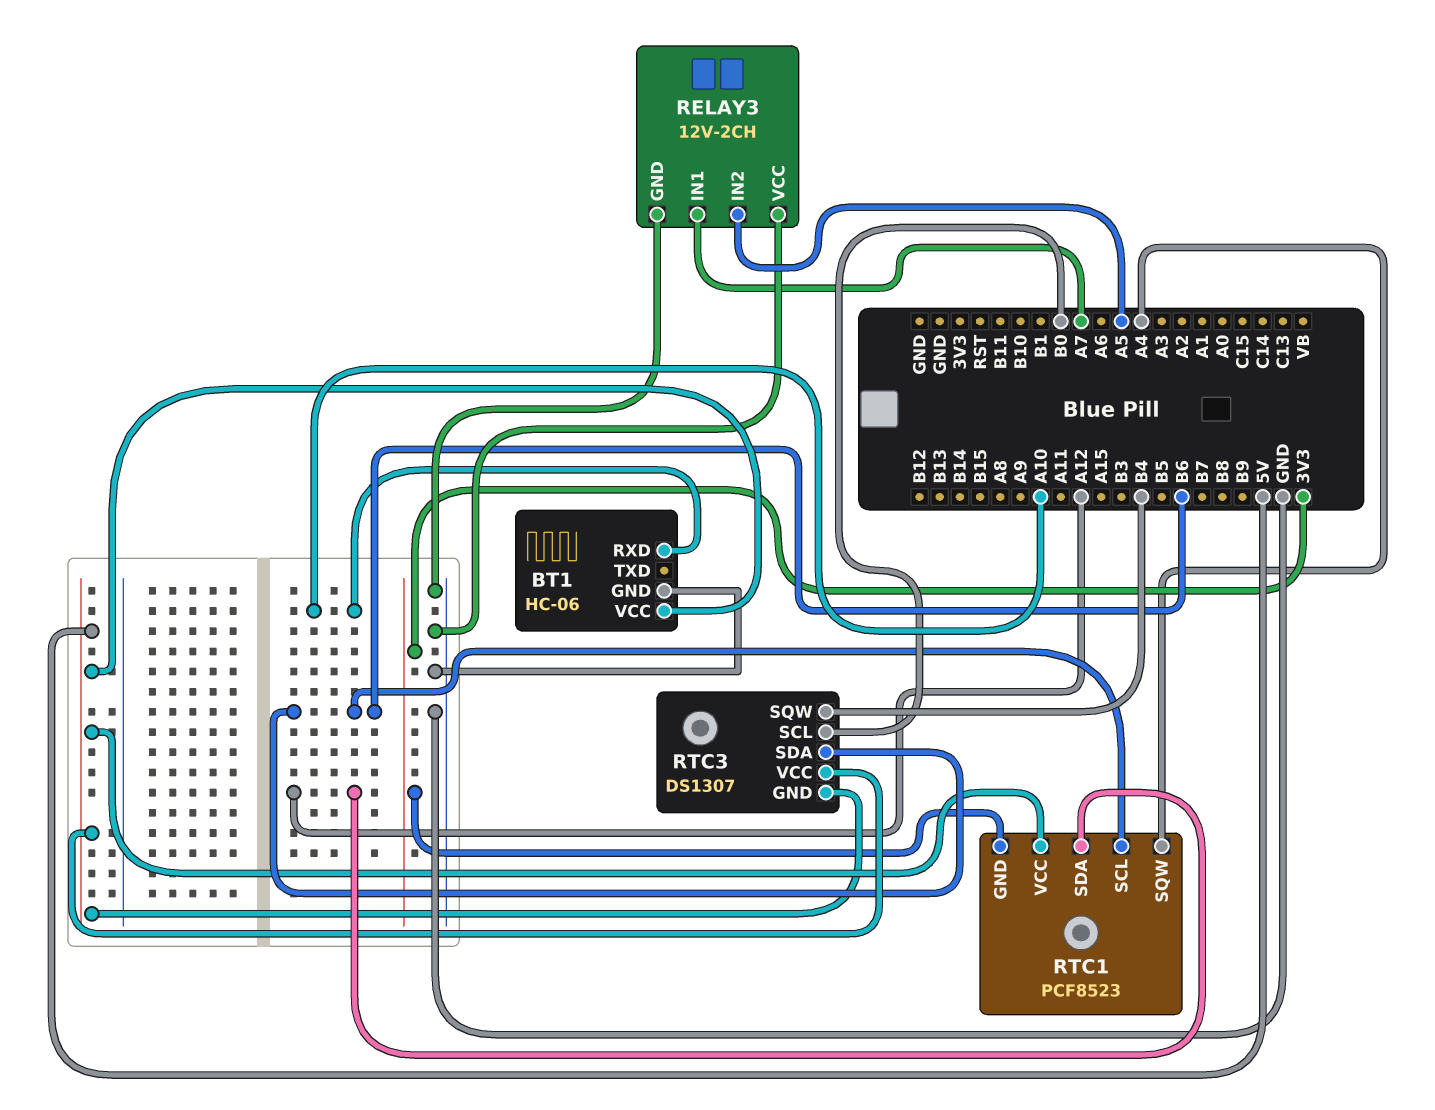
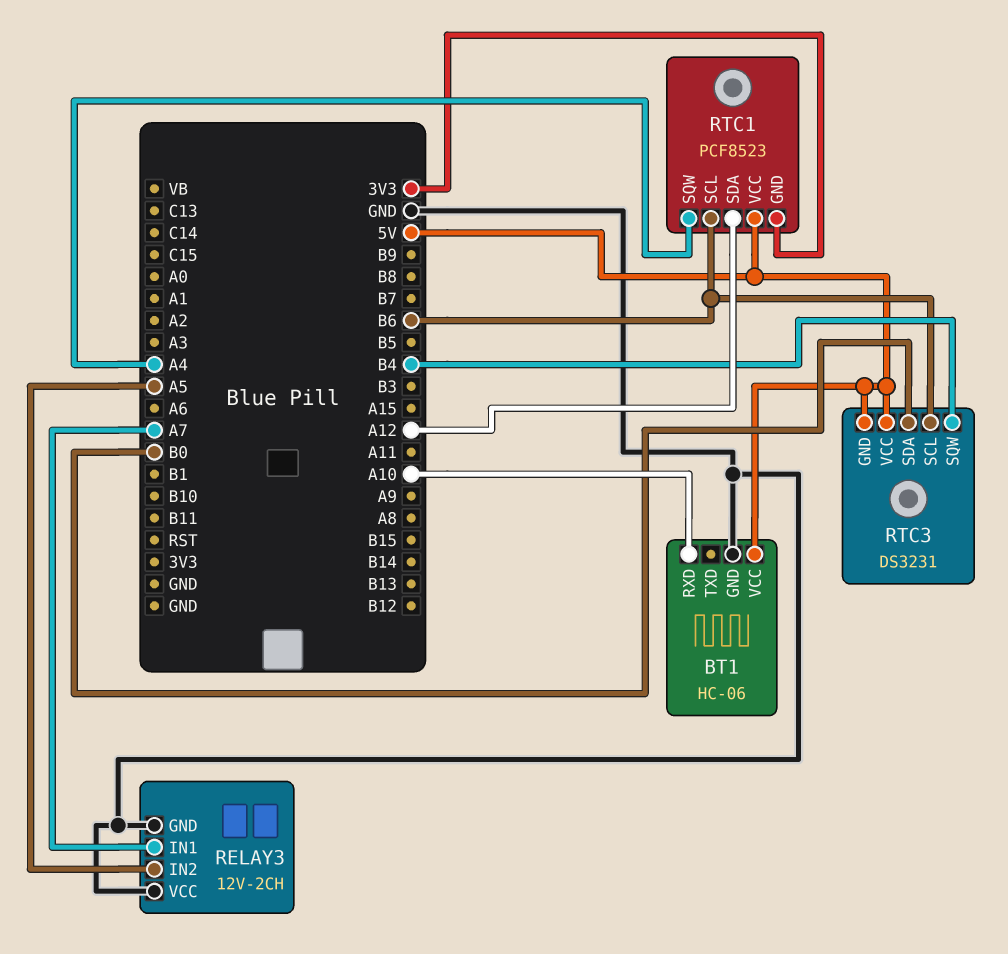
RTC3: DS1307 -> DS3231
RTC3 pin SCL: B0 -> B6
RTC3 pin SDA: B6 -> B0

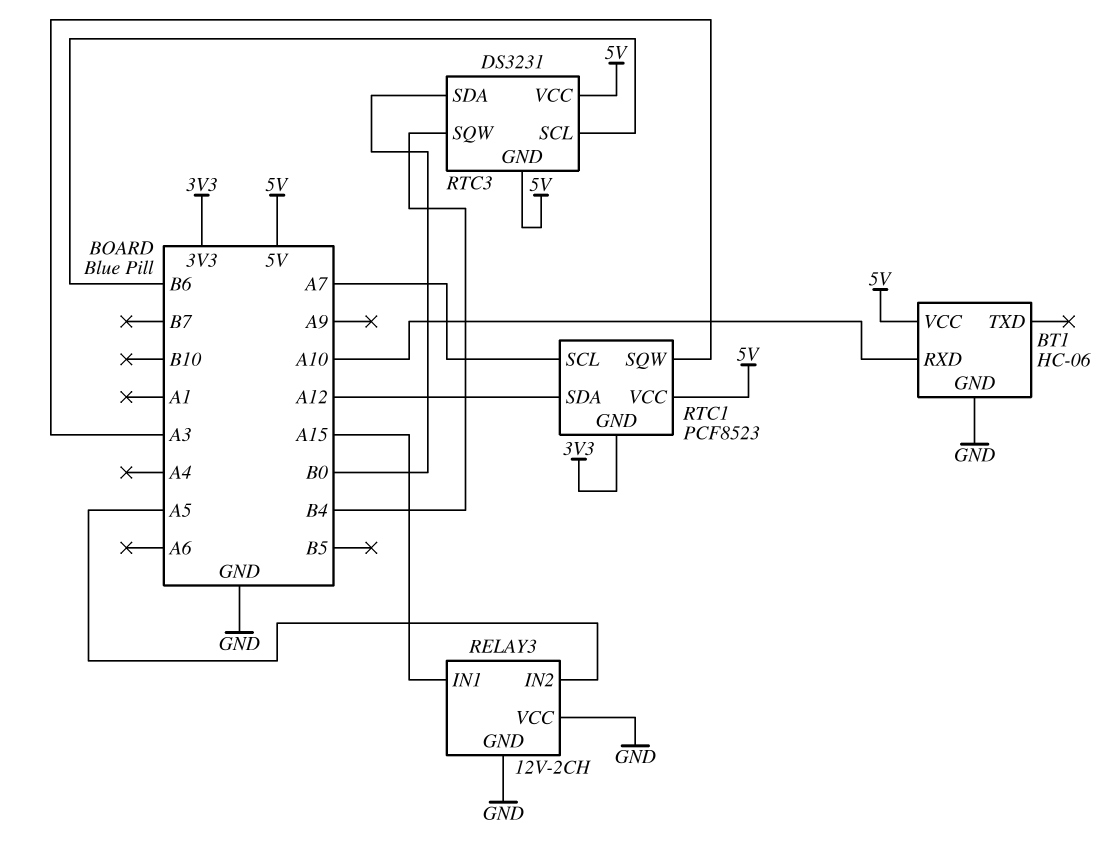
RELAY3 pin IN1: A7 -> A15
RTC1 pin SCL: B6 -> A7
RTC1 pin SQW: A4 -> A3

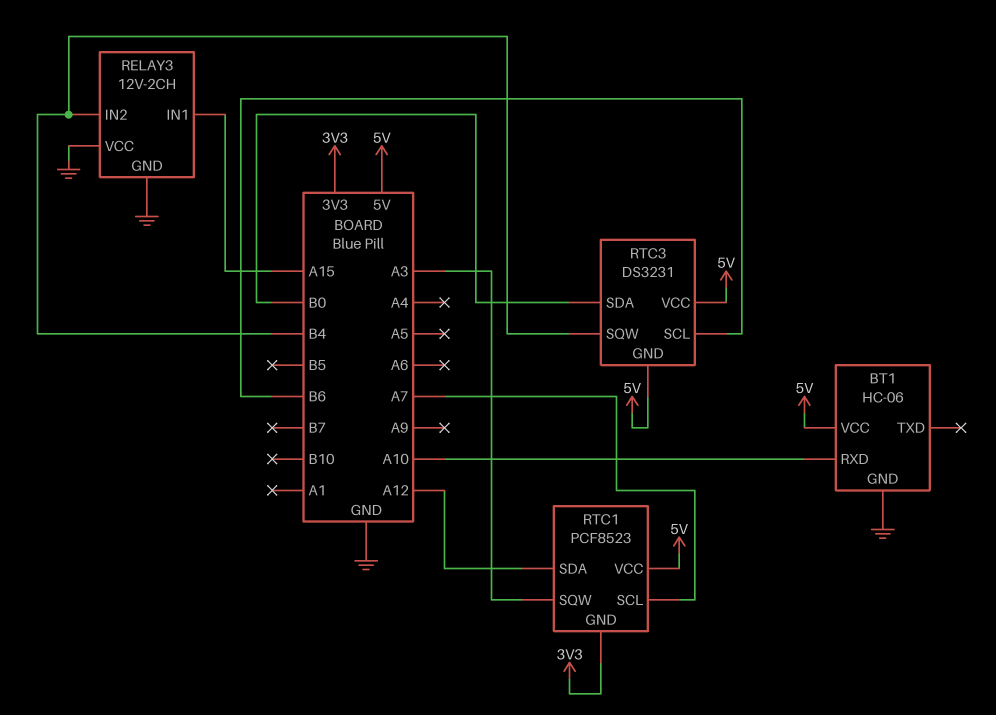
RELAY3 pin IN2: A5 -> B4

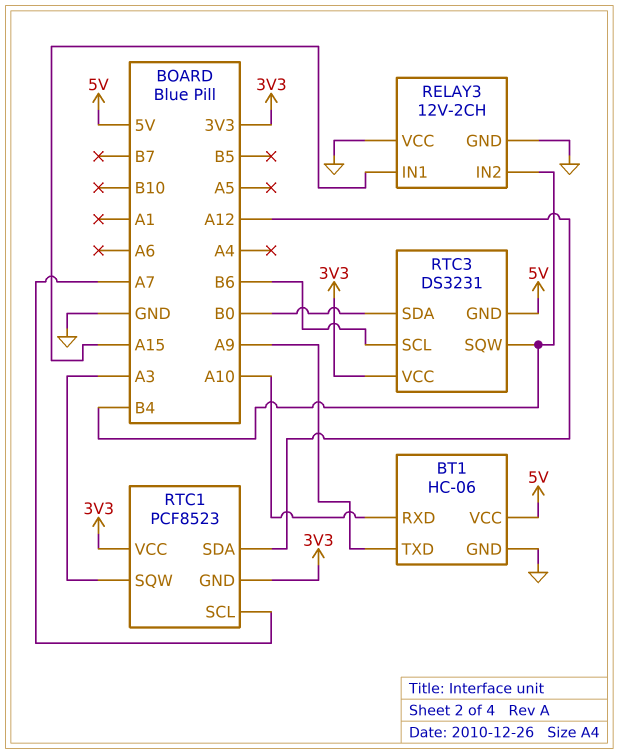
BT1 pin TXD: none -> A9
RTC1 pin VCC: 5V -> 3V3
RTC3 pin VCC: 5V -> 3V3

